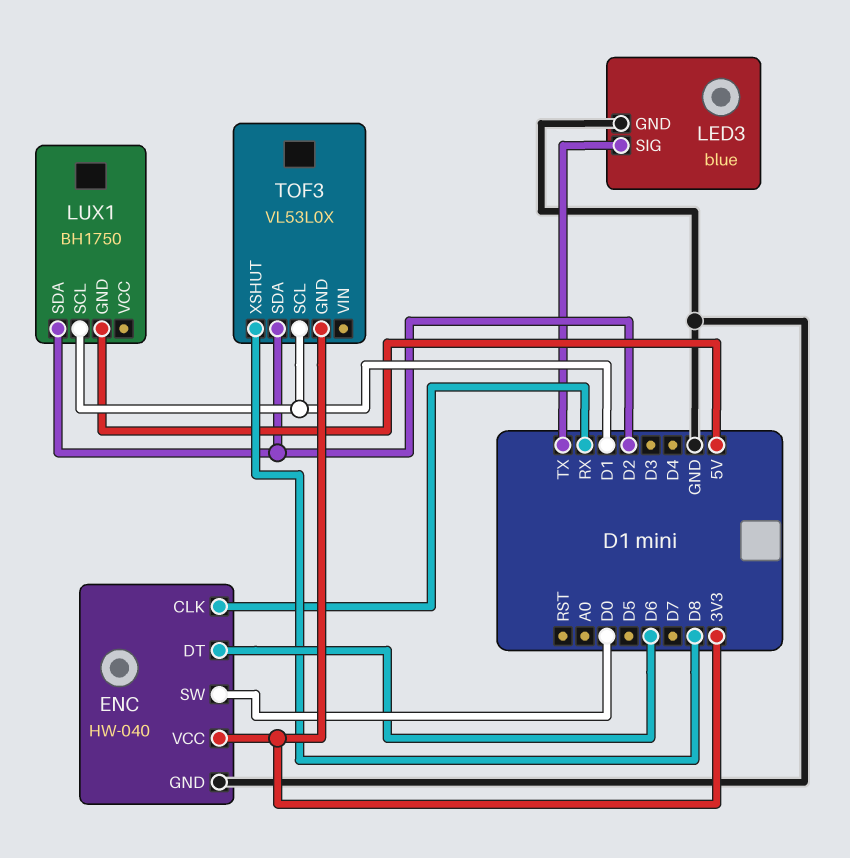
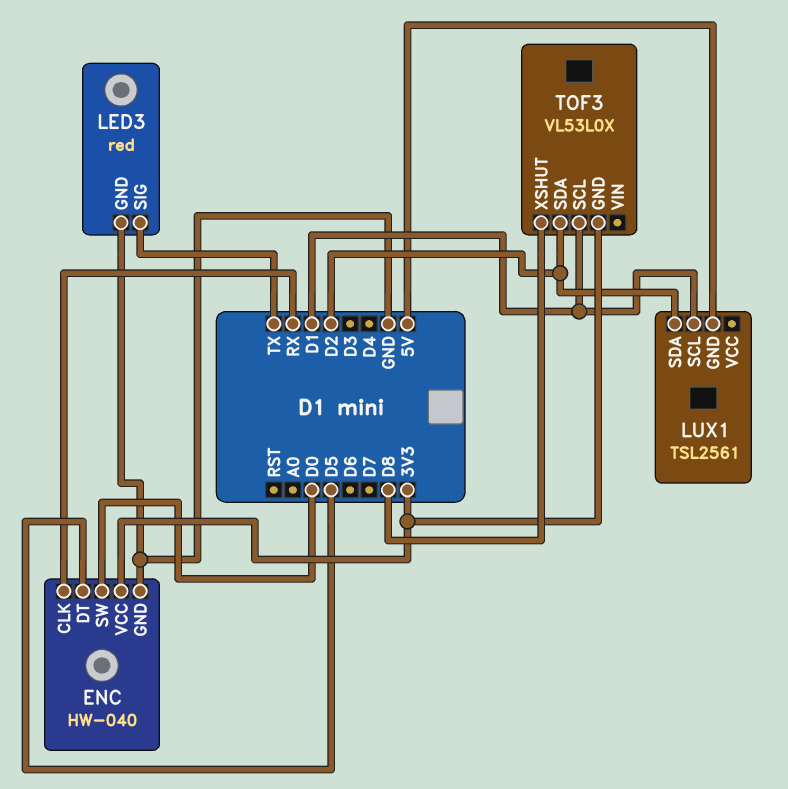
ENC pin DT: D6 -> D5
LED3: blue -> red
LUX1: BH1750 -> TSL2561

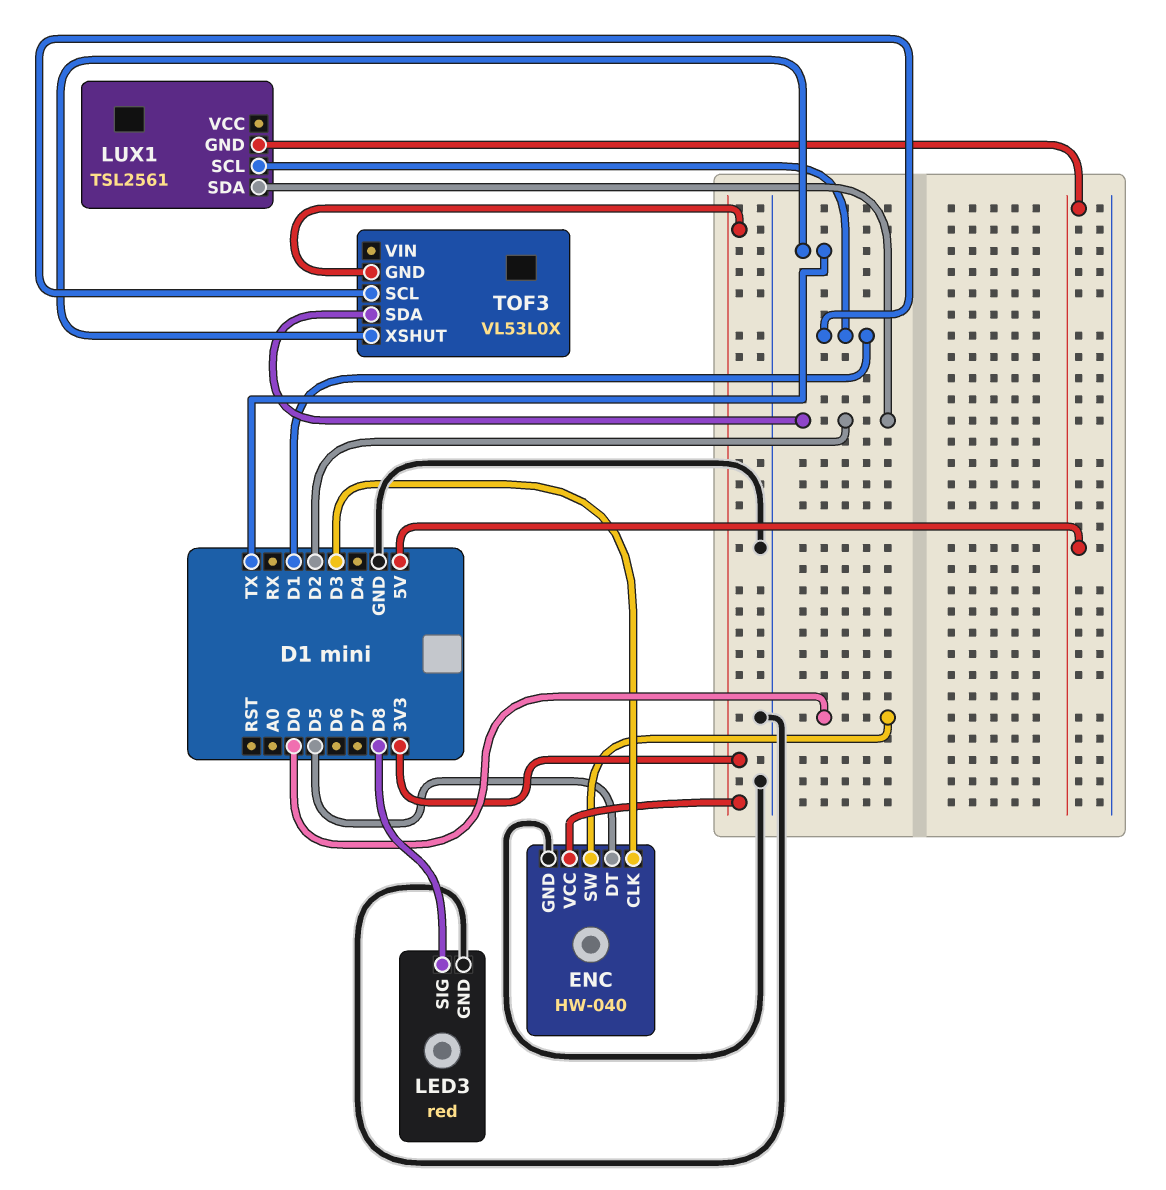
ENC pin CLK: RX -> D3
LED3 pin SIG: TX -> D8
TOF3 pin XSHUT: D8 -> TX

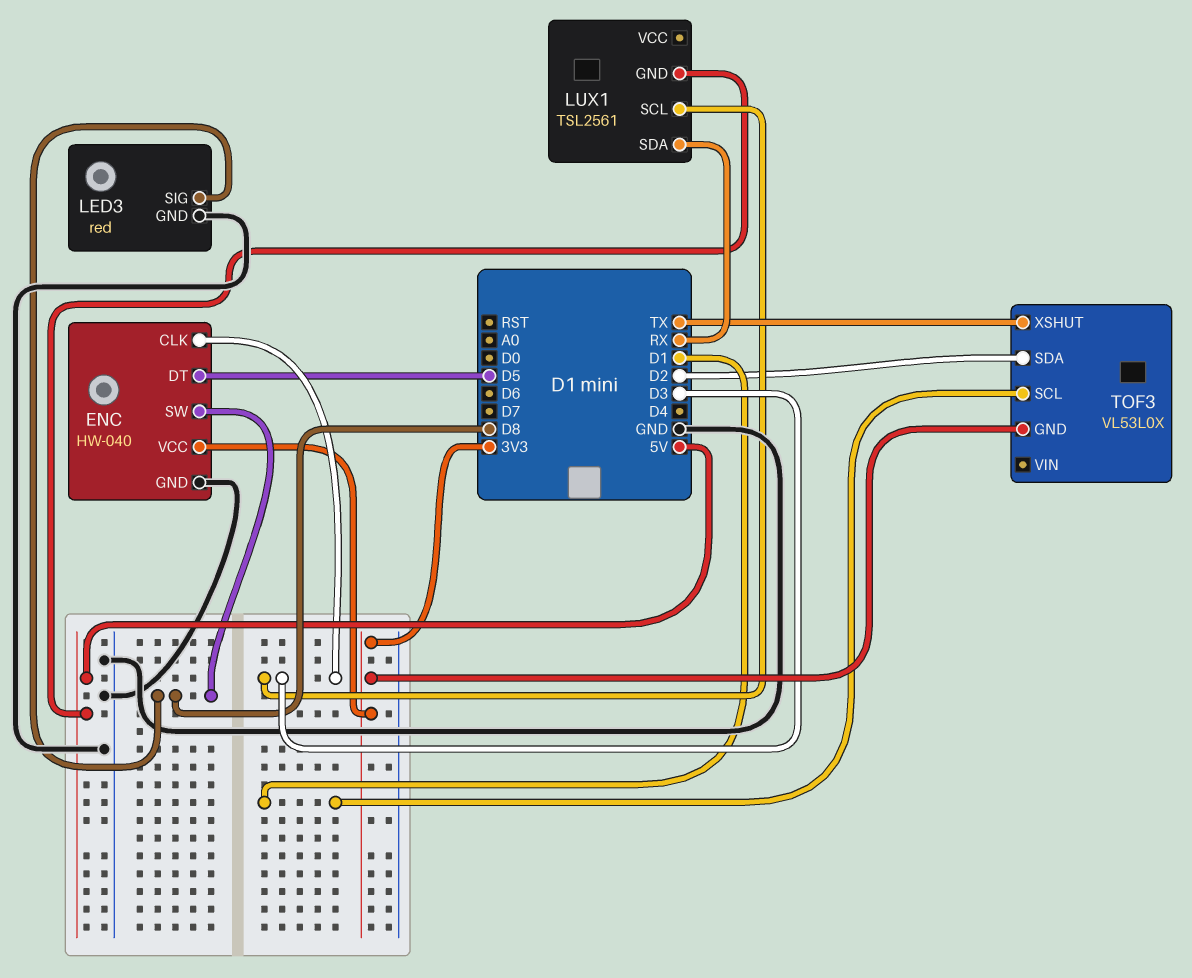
ENC pin SW: D0 -> D8
LUX1 pin SCL: D1 -> D3
LUX1 pin SDA: D2 -> RX

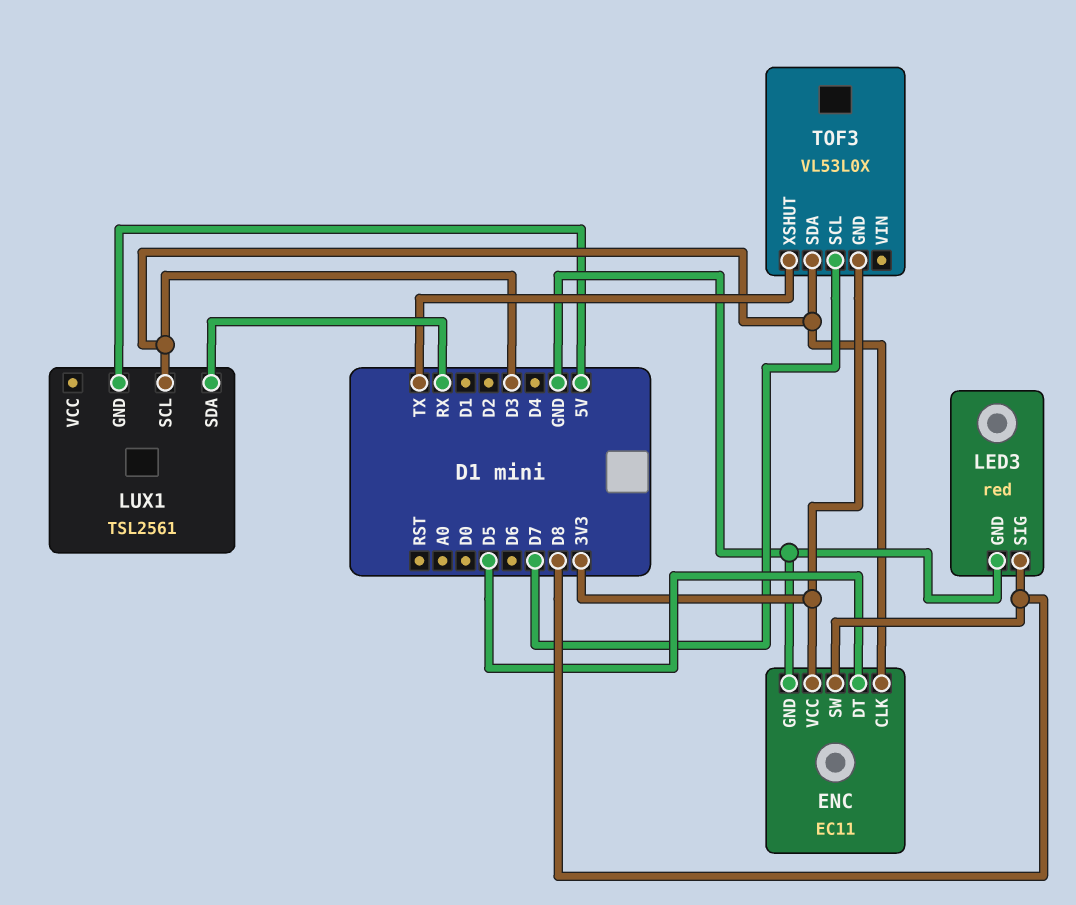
ENC: HW-040 -> EC11
TOF3 pin SCL: D1 -> D7
TOF3 pin SDA: D2 -> D3

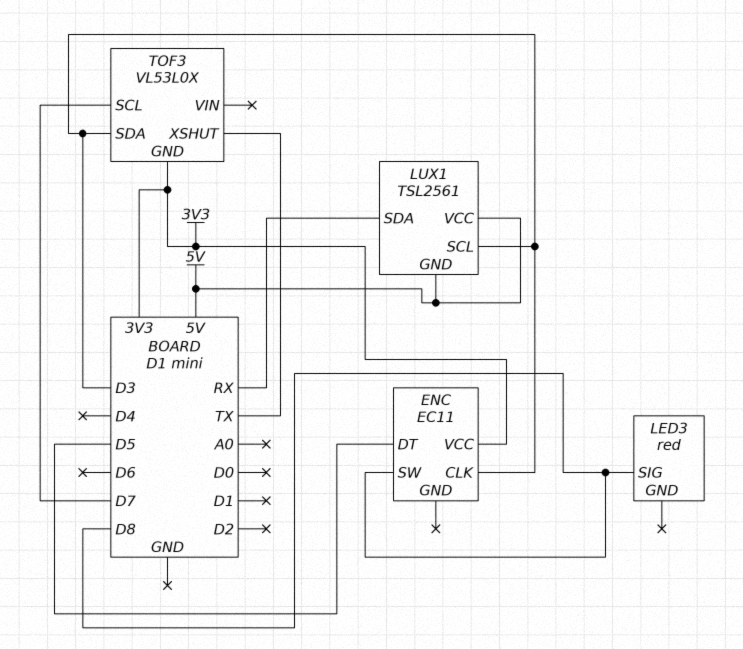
ENC pin GND: GND -> none
LED3 pin GND: GND -> none
LUX1 pin VCC: none -> 5V

